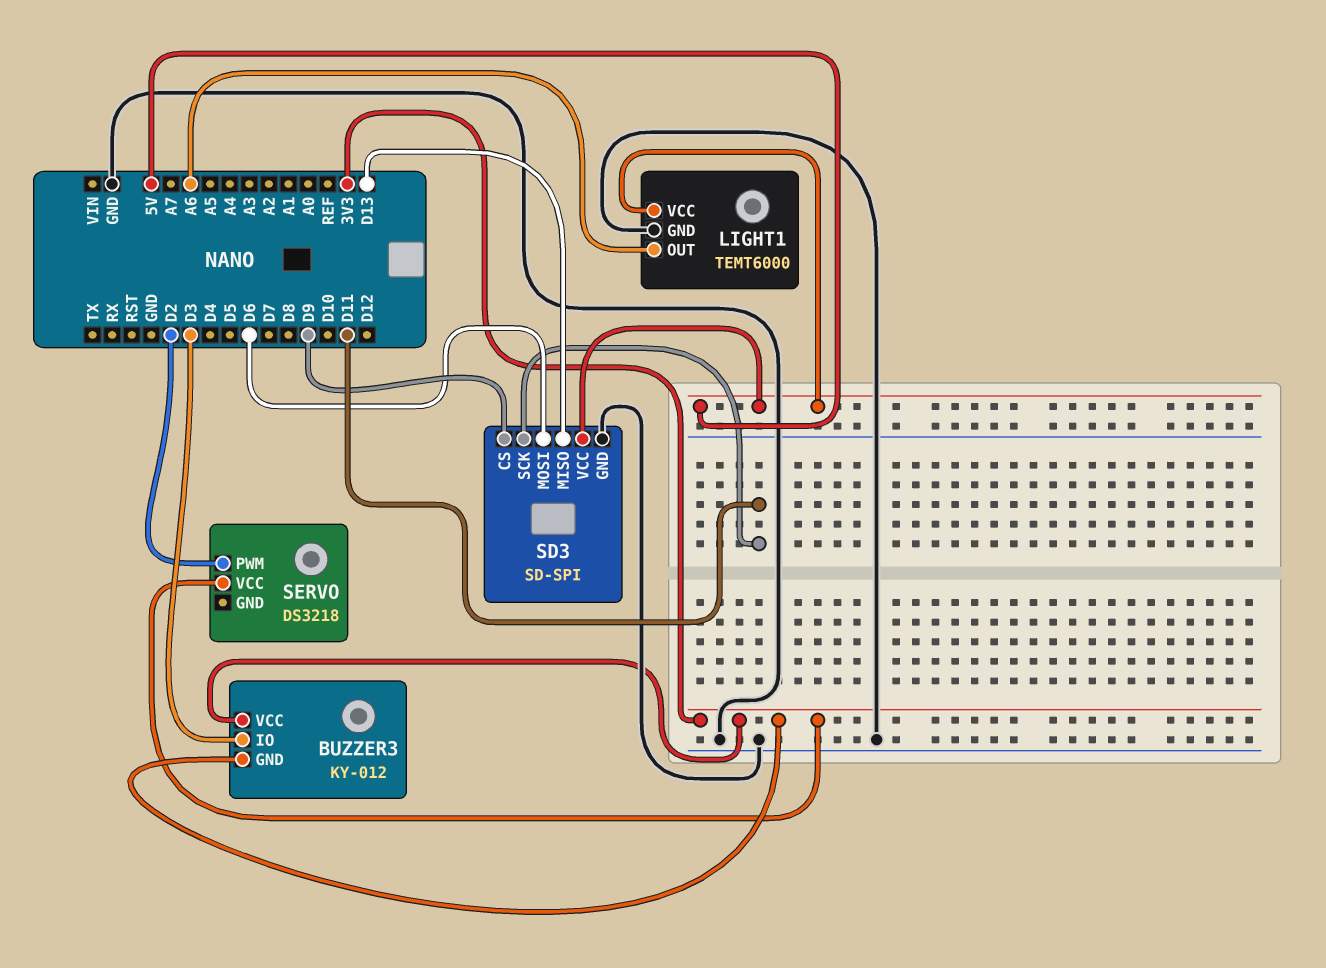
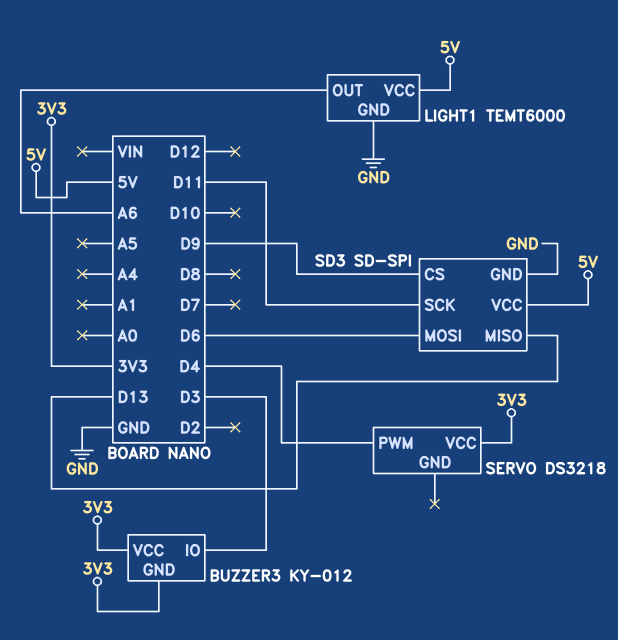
SERVO pin PWM: D2 -> D4

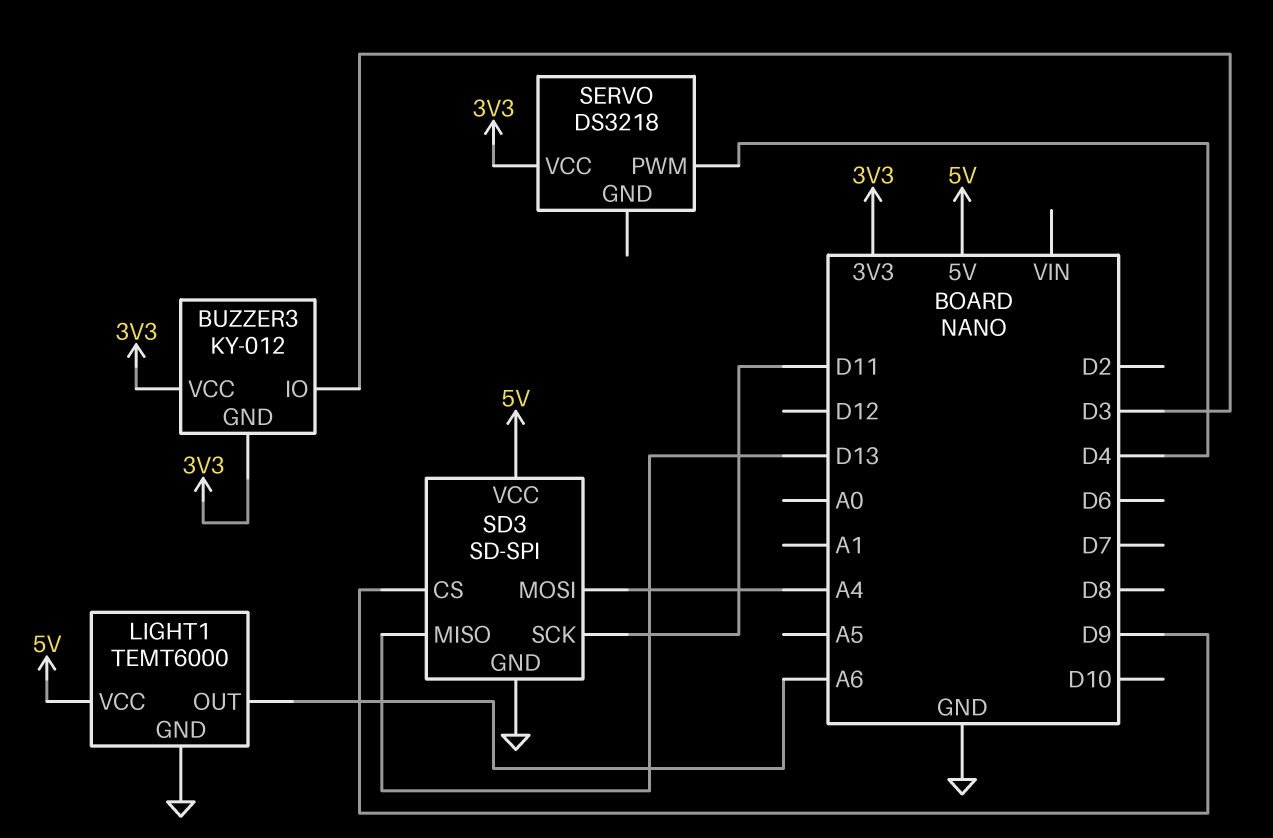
SD3 pin MOSI: D6 -> A4

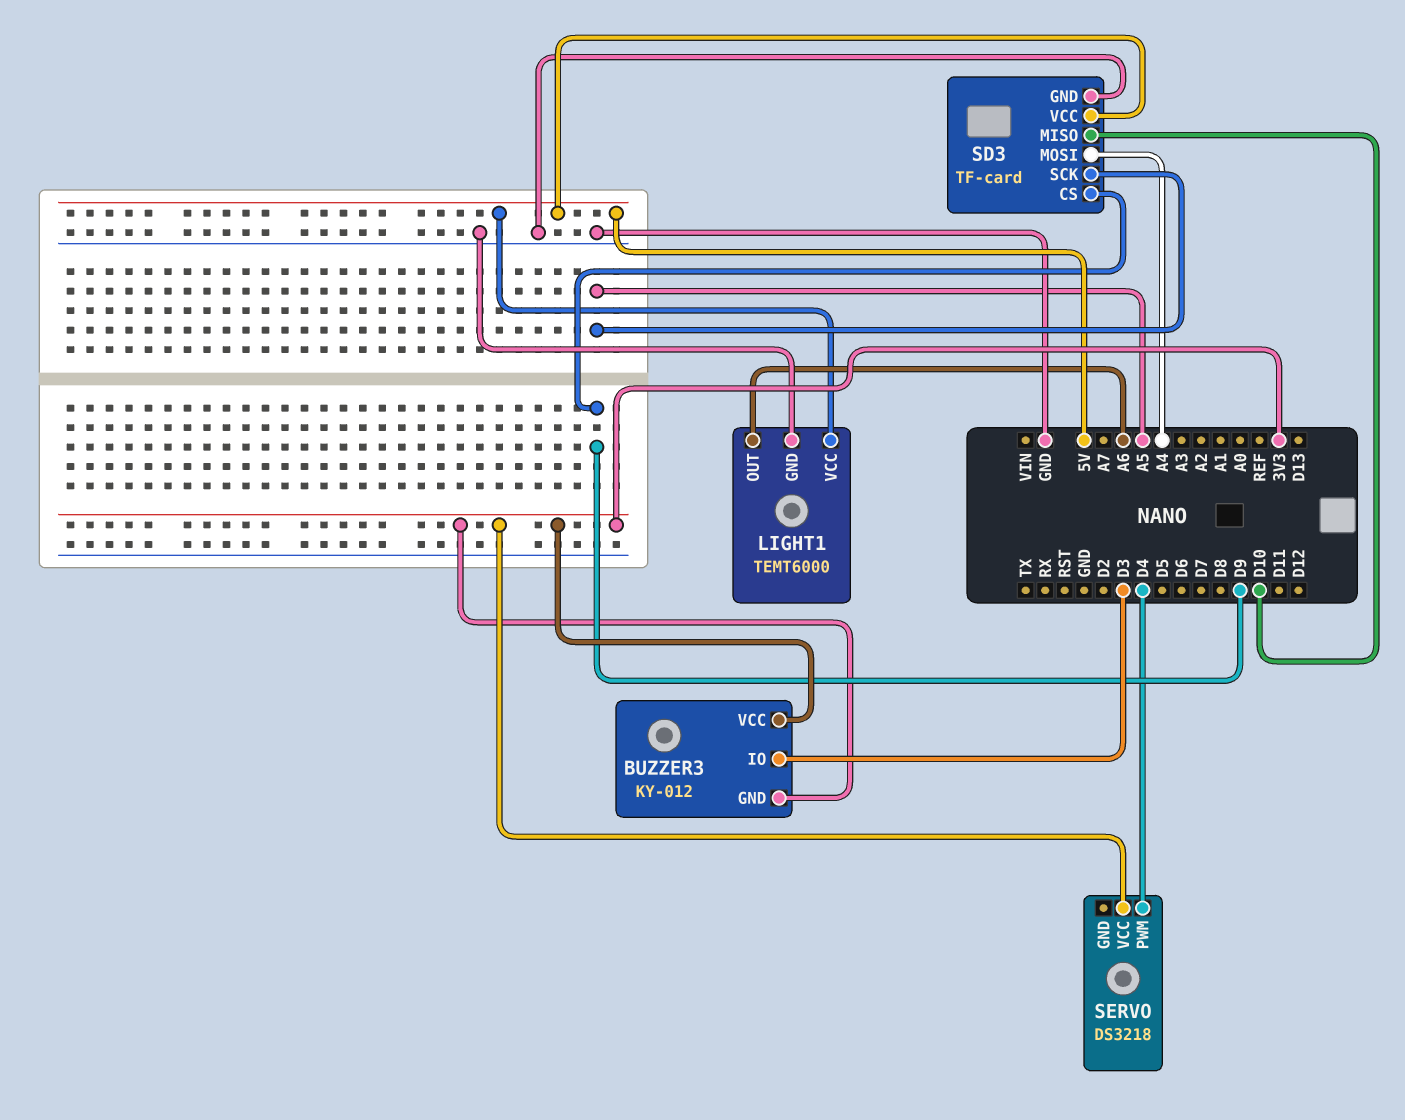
SD3: SD-SPI -> TF-card
SD3 pin MISO: D13 -> D10
SD3 pin SCK: D11 -> A5

